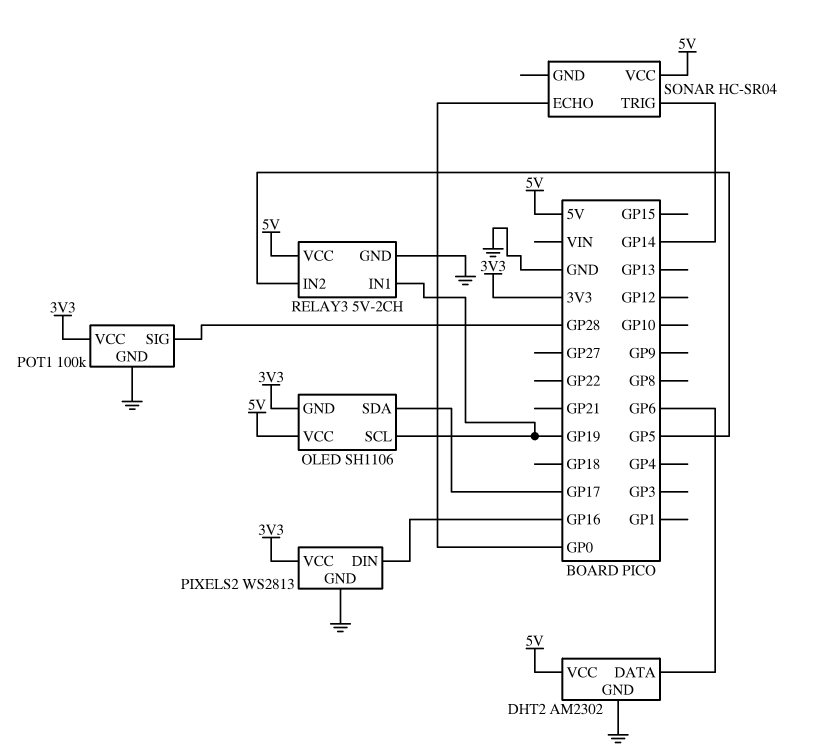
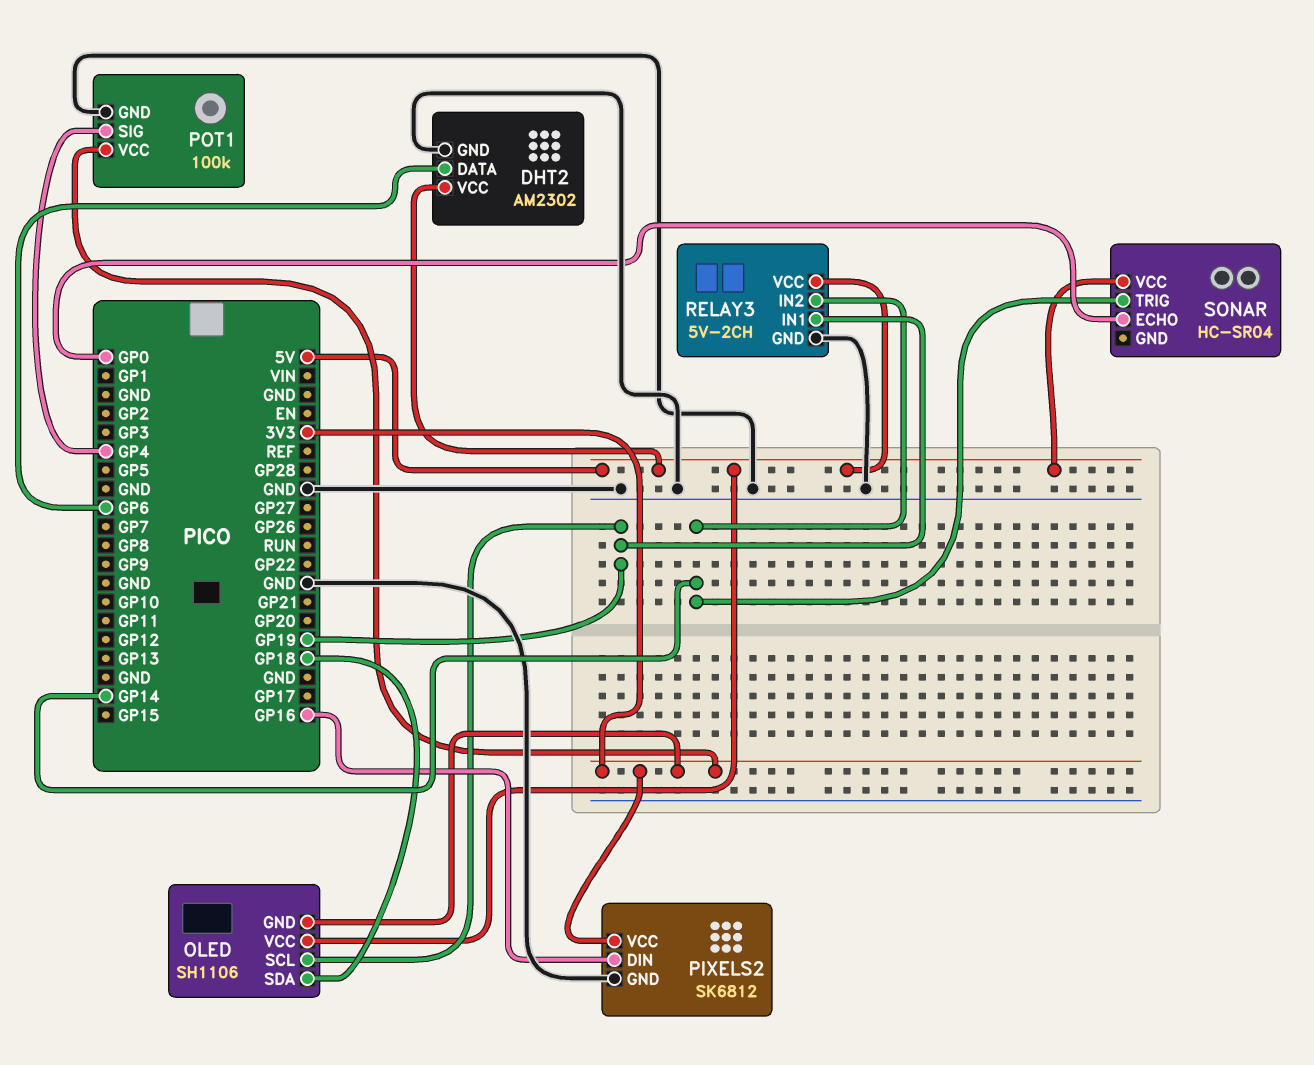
OLED pin SDA: GP17 -> GP18
PIXELS2: WS2813 -> SK6812
POT1 pin SIG: GP28 -> GP4
RELAY3 pin IN2: GP5 -> GP14

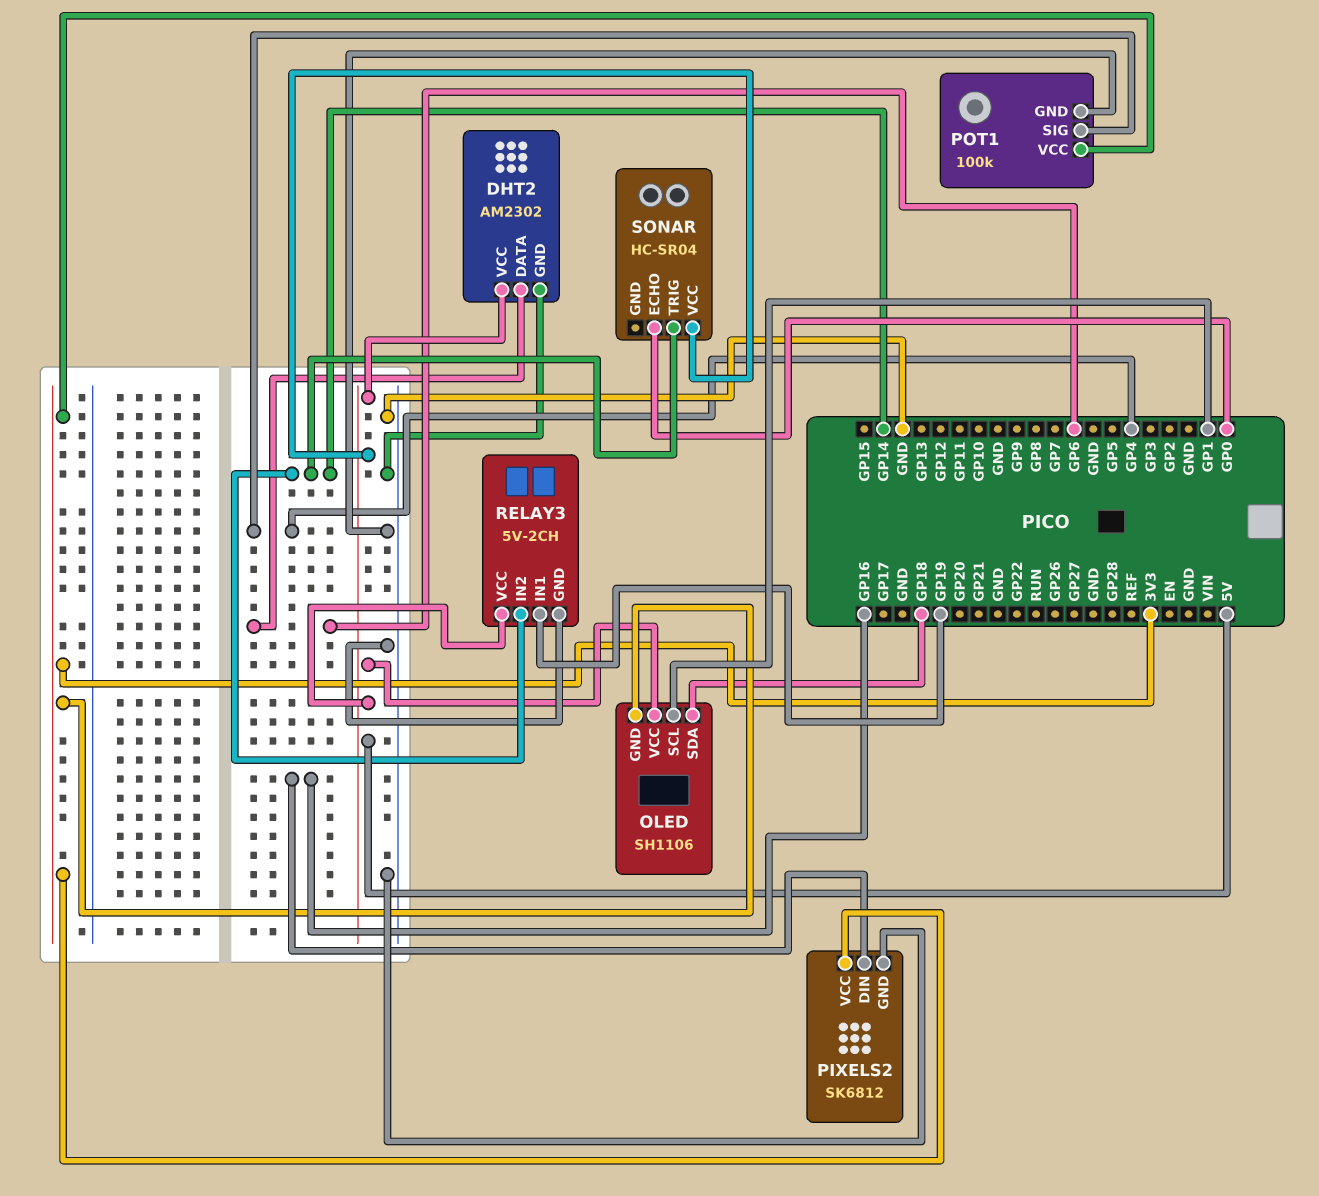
OLED pin SCL: GP19 -> GP1

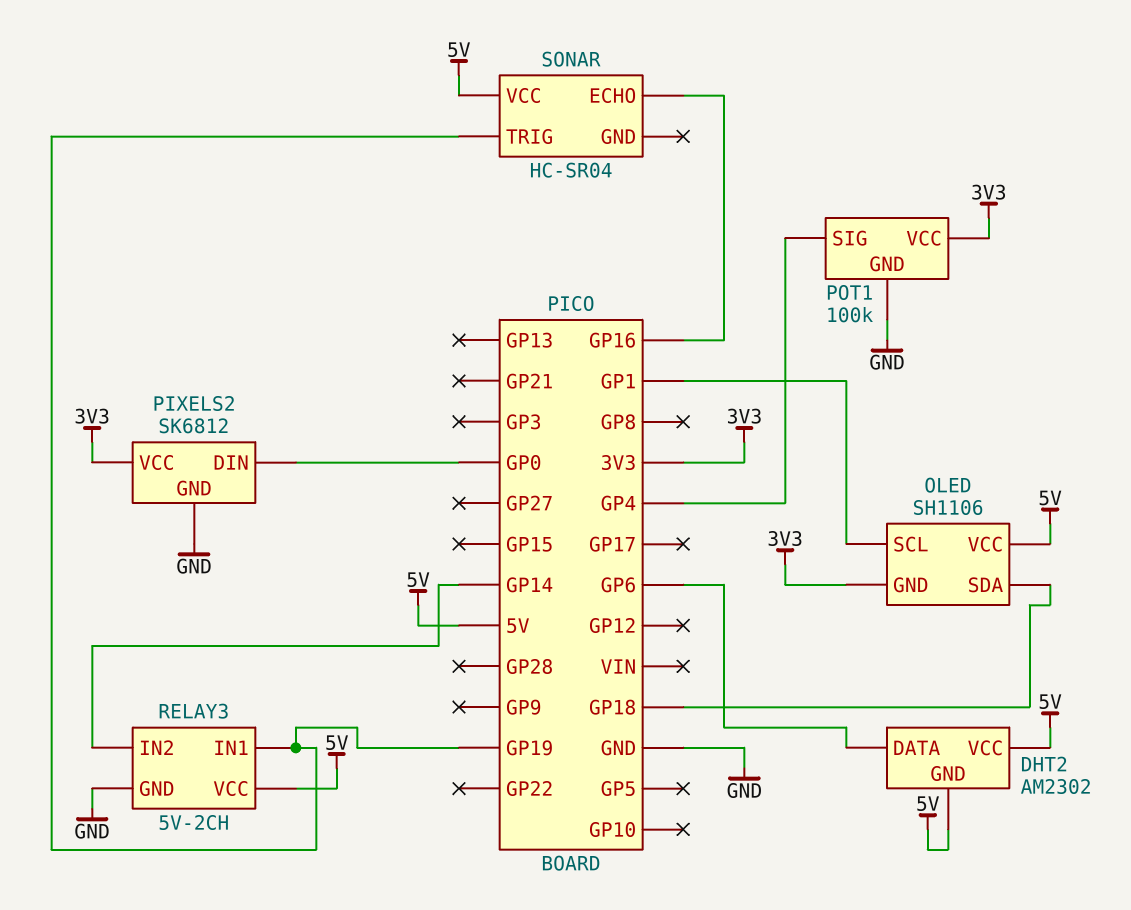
DHT2 pin GND: GND -> 5V
PIXELS2 pin DIN: GP16 -> GP0
SONAR pin ECHO: GP0 -> GP16
SONAR pin TRIG: GP14 -> GP19

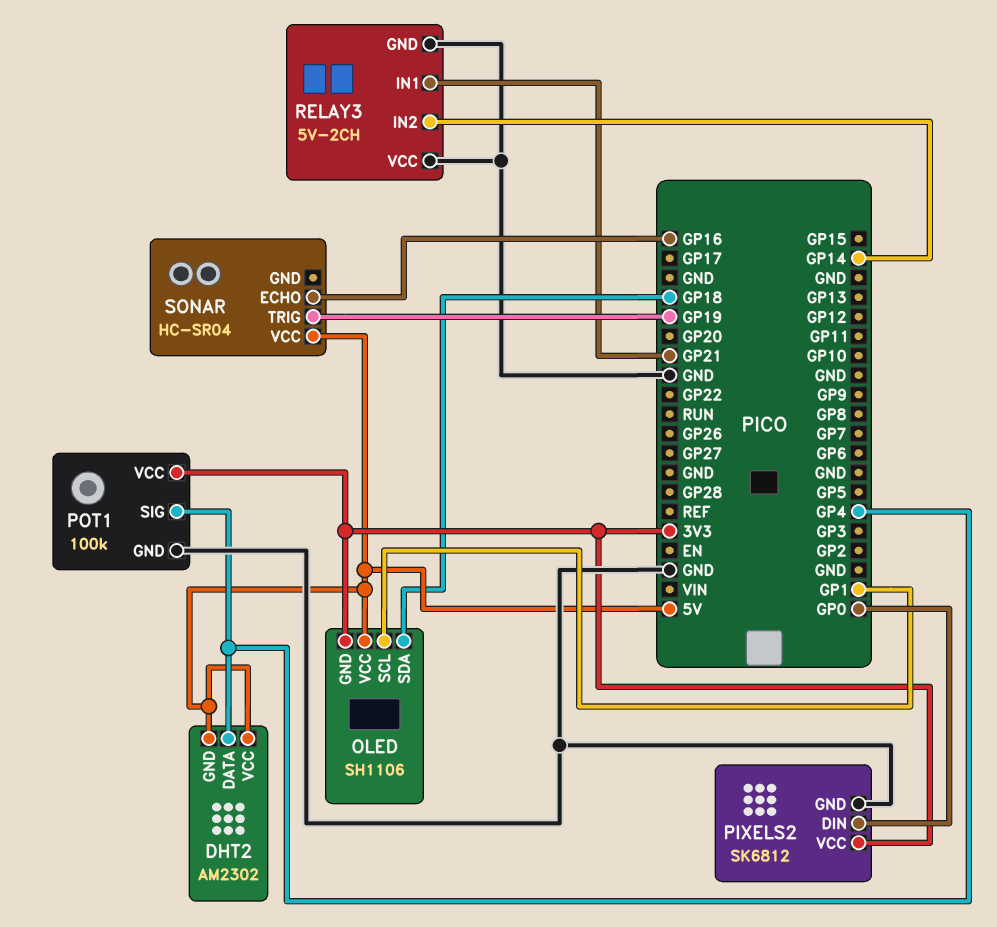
DHT2 pin DATA: GP6 -> GP4
RELAY3 pin IN1: GP19 -> GP21
RELAY3 pin VCC: 5V -> GND

